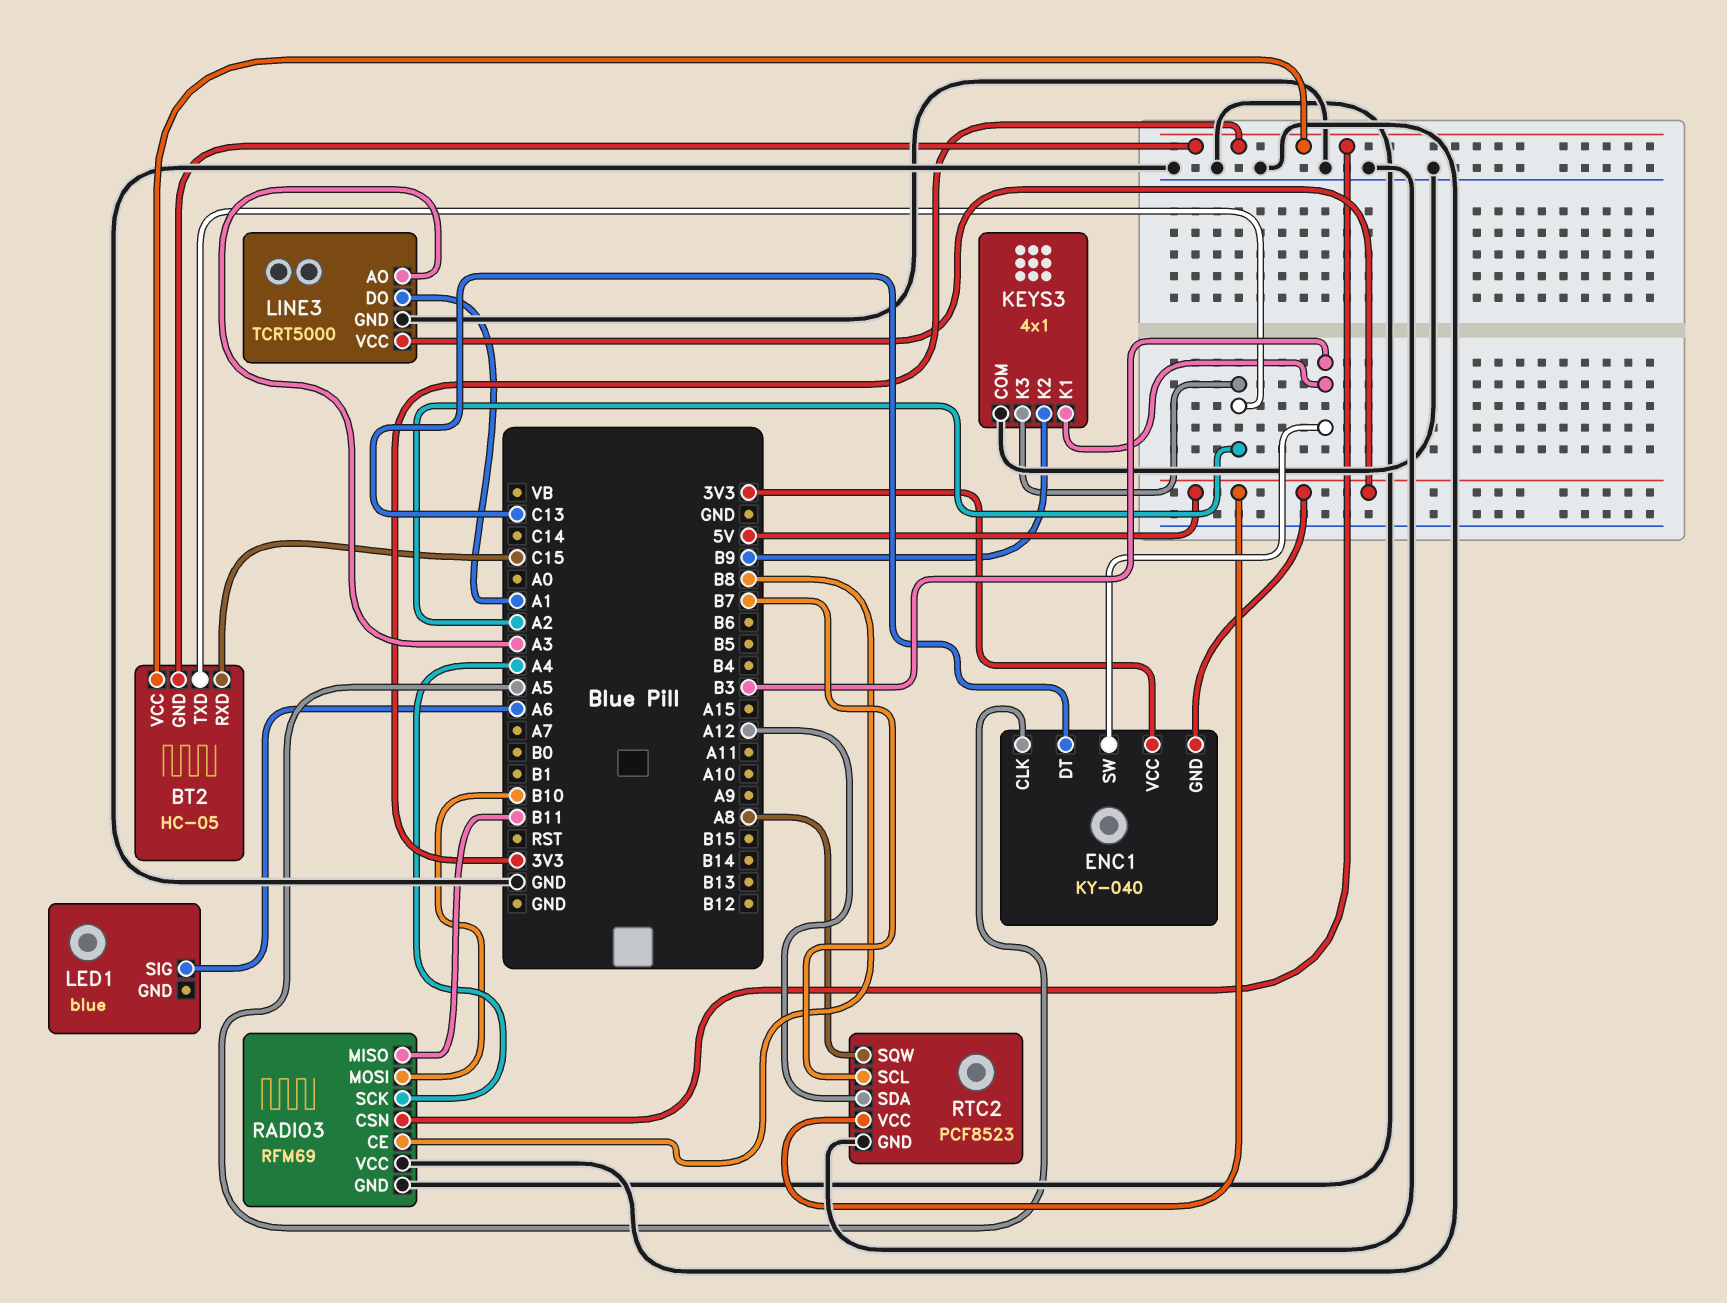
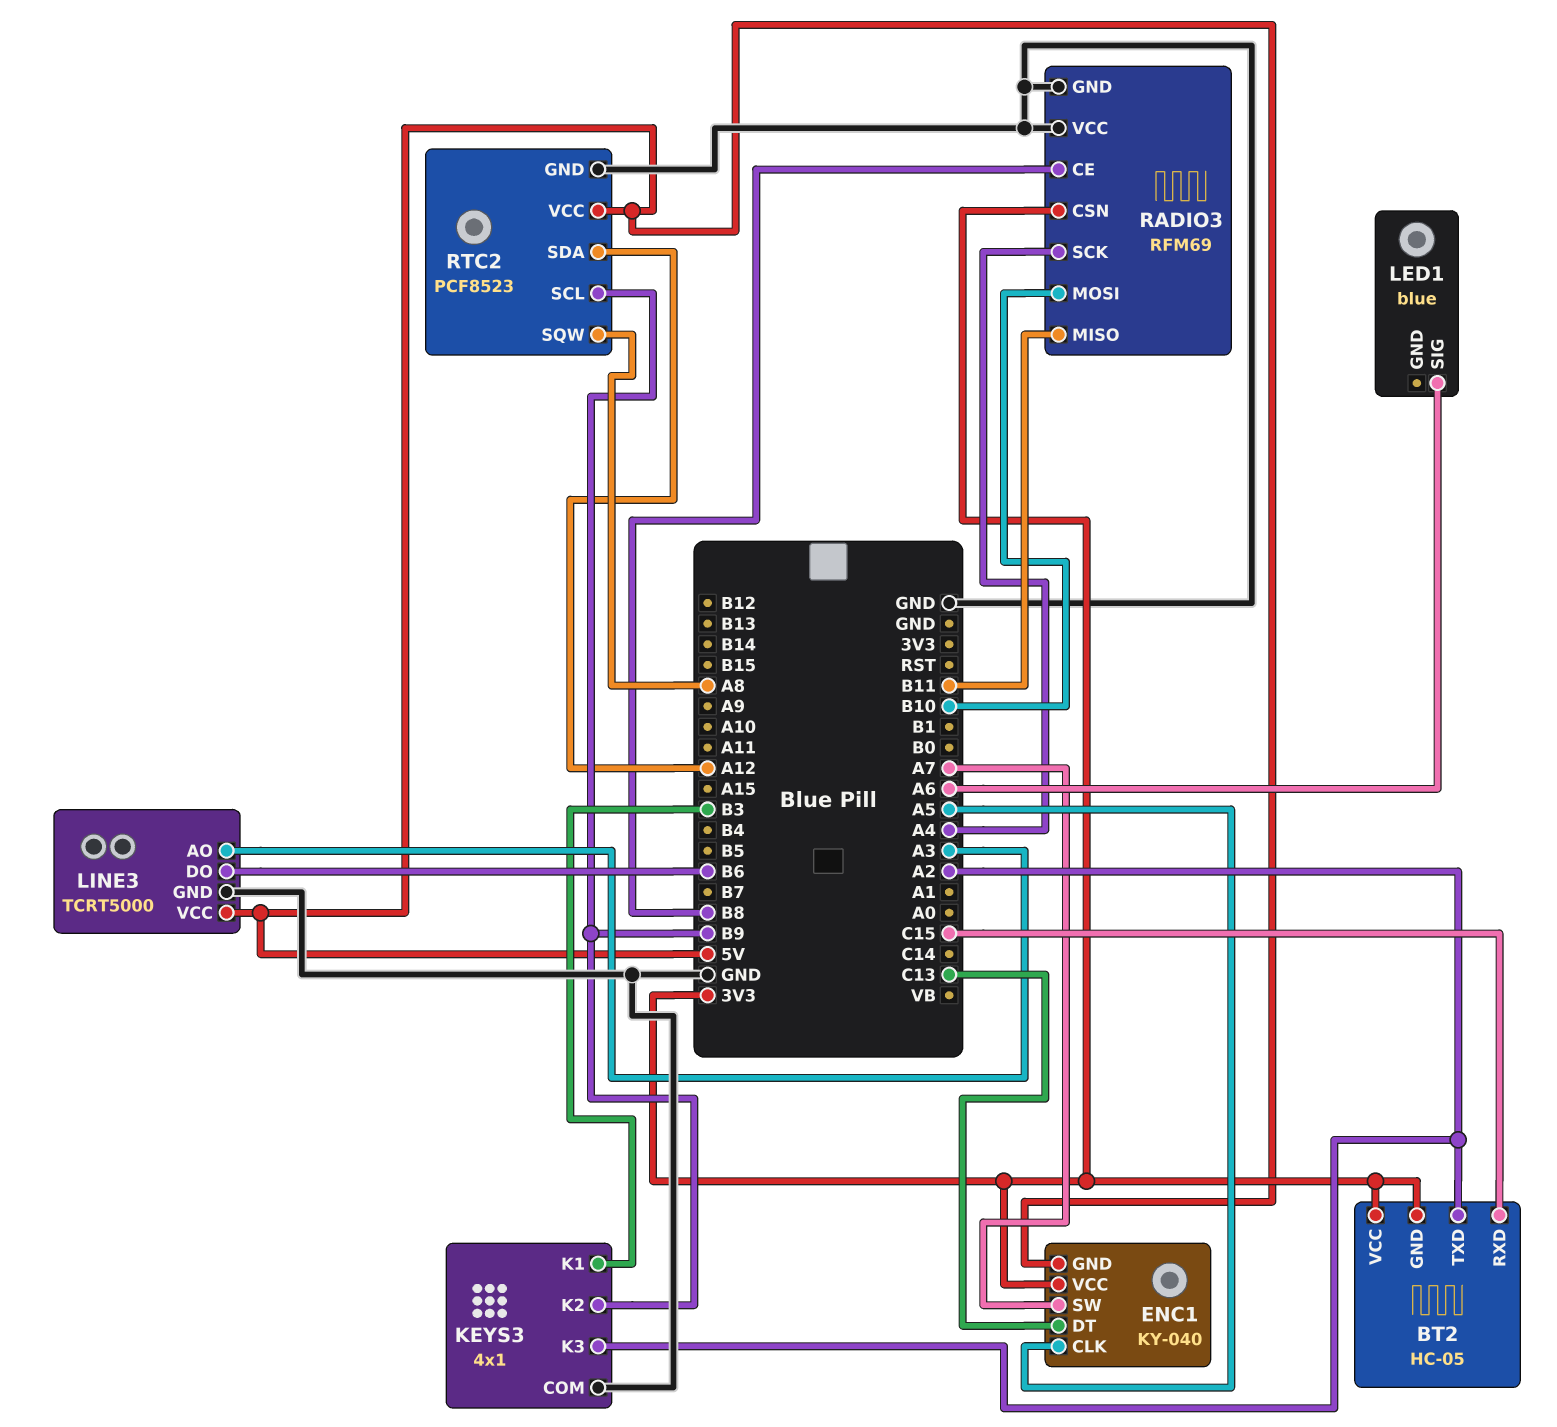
ENC1 pin SW: B3 -> A7
LINE3 pin DO: A1 -> B6
RTC2 pin SCL: B7 -> B9

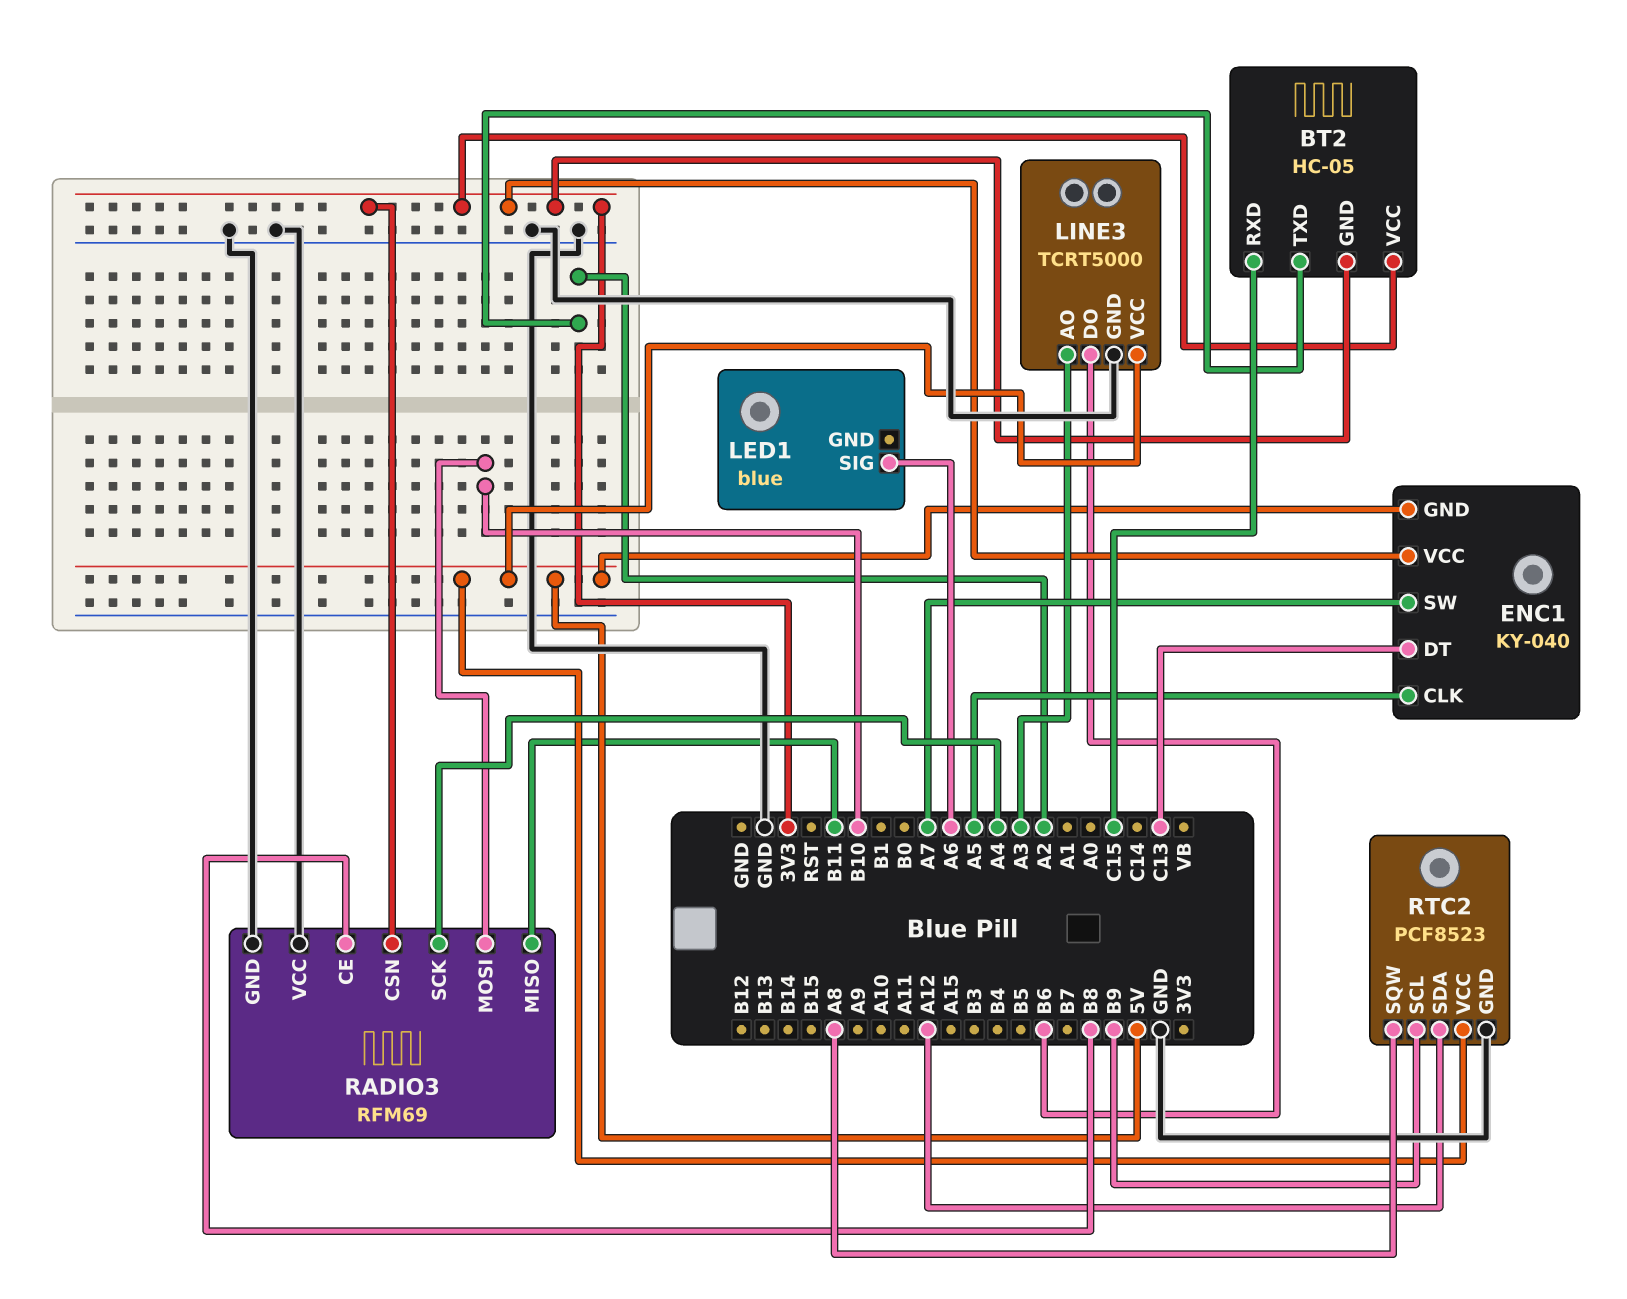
KEYS3: 4x1 -> none
KEYS3 pin COM: GND -> none
KEYS3 pin K1: B3 -> none
KEYS3 pin K2: B9 -> none
KEYS3 pin K3: A2 -> none

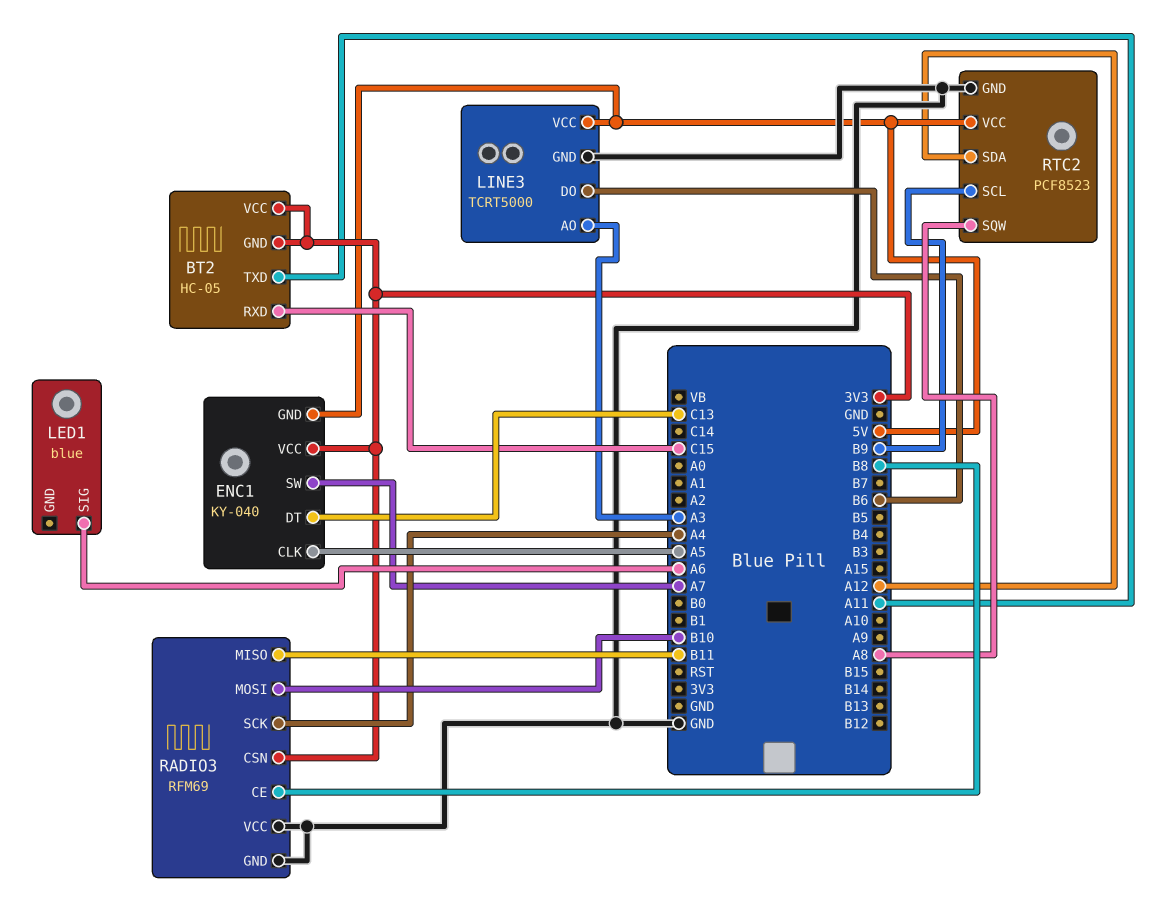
BT2 pin TXD: A2 -> A11

